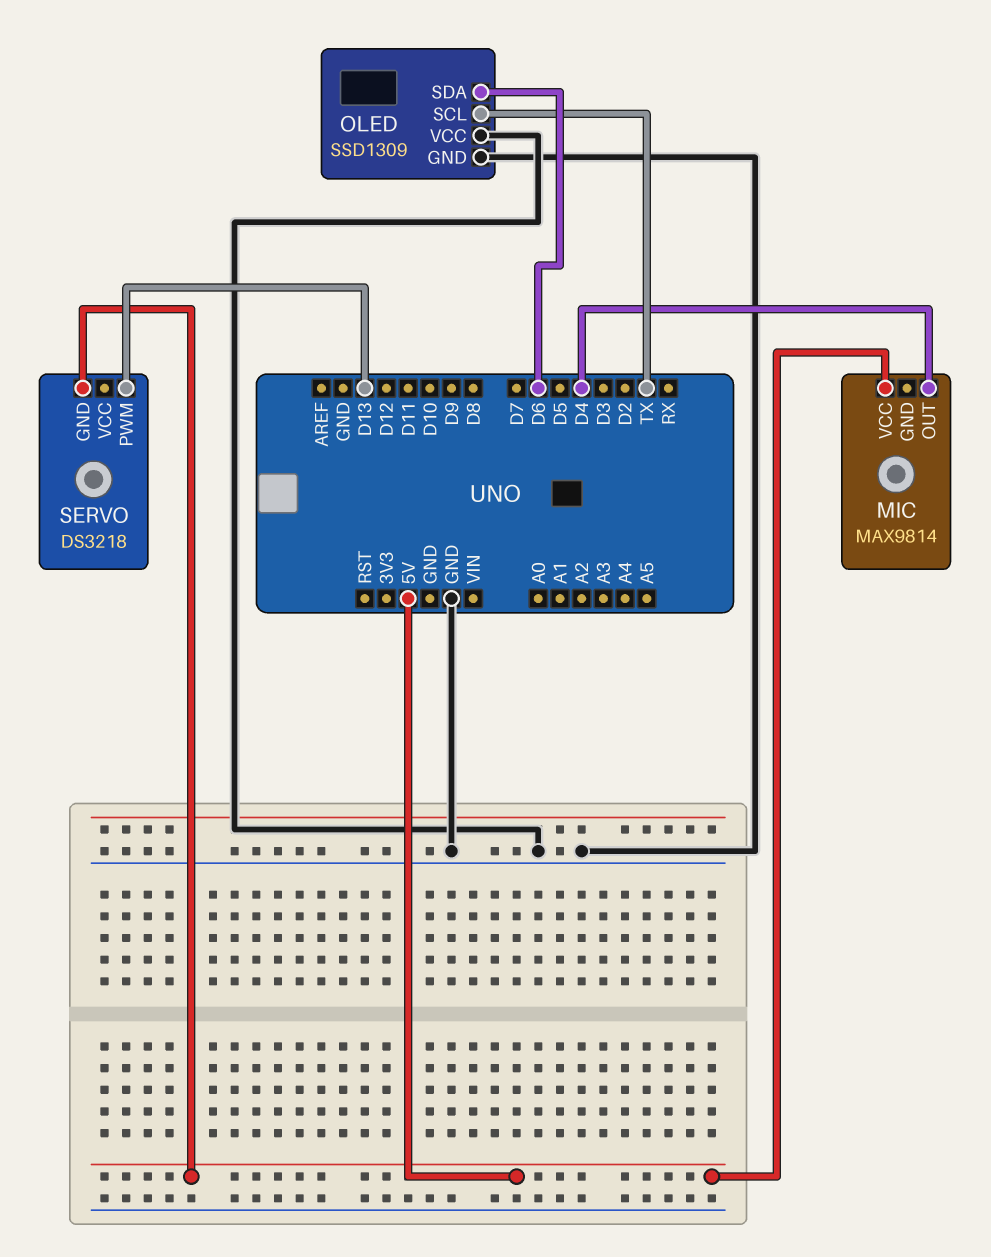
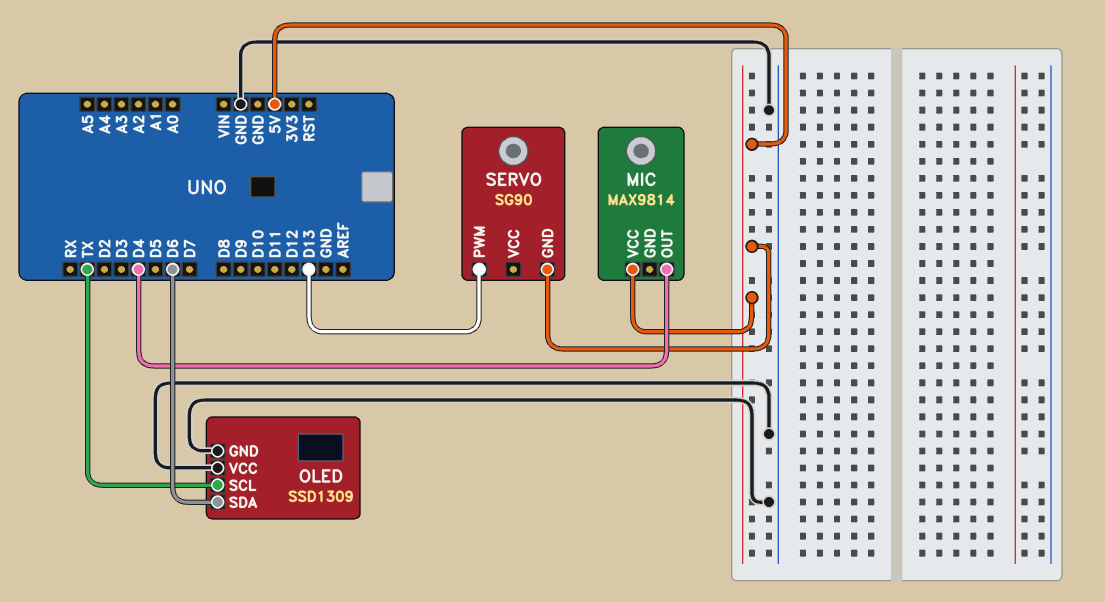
SERVO: DS3218 -> SG90

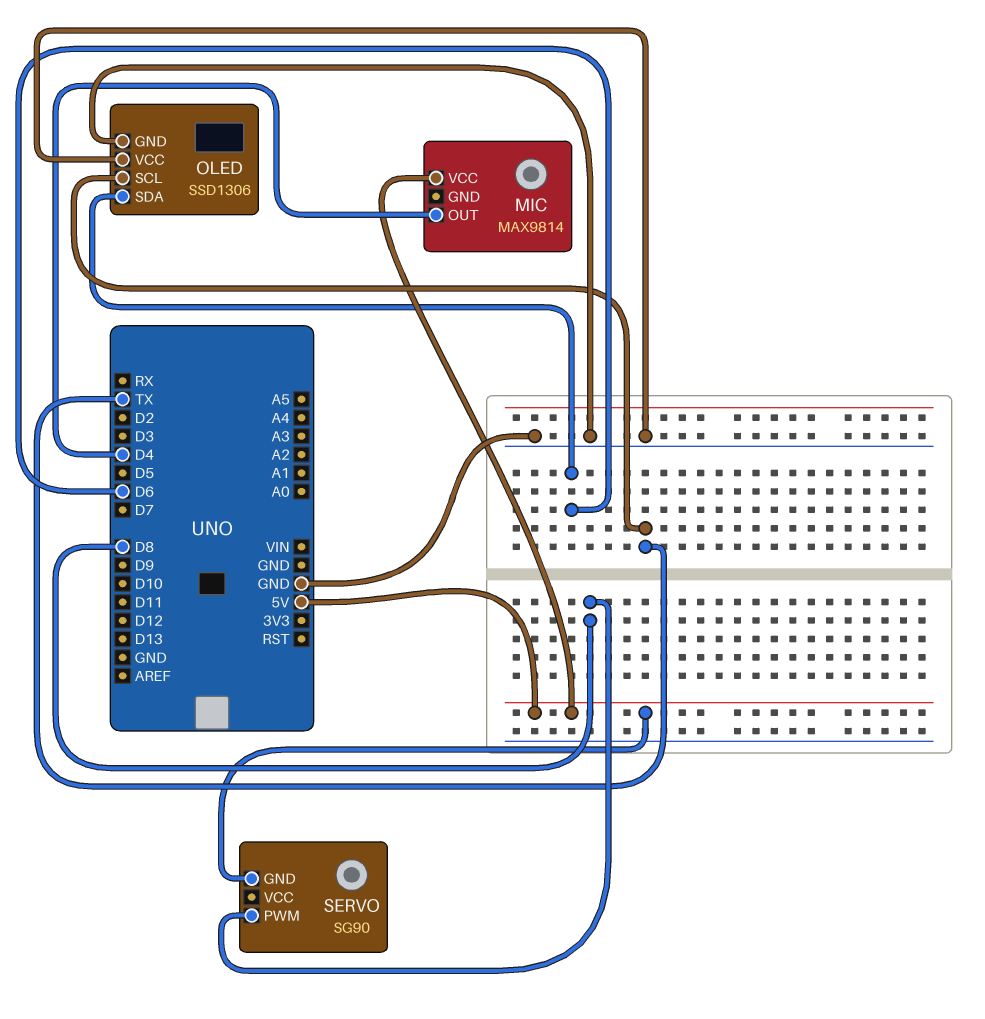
OLED: SSD1309 -> SSD1306
SERVO pin PWM: D13 -> D8

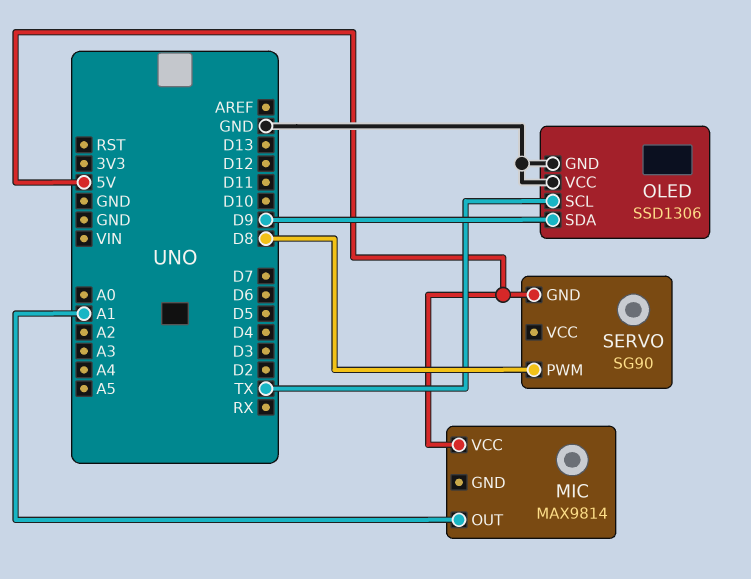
MIC pin OUT: D4 -> A1
OLED pin SDA: D6 -> D9

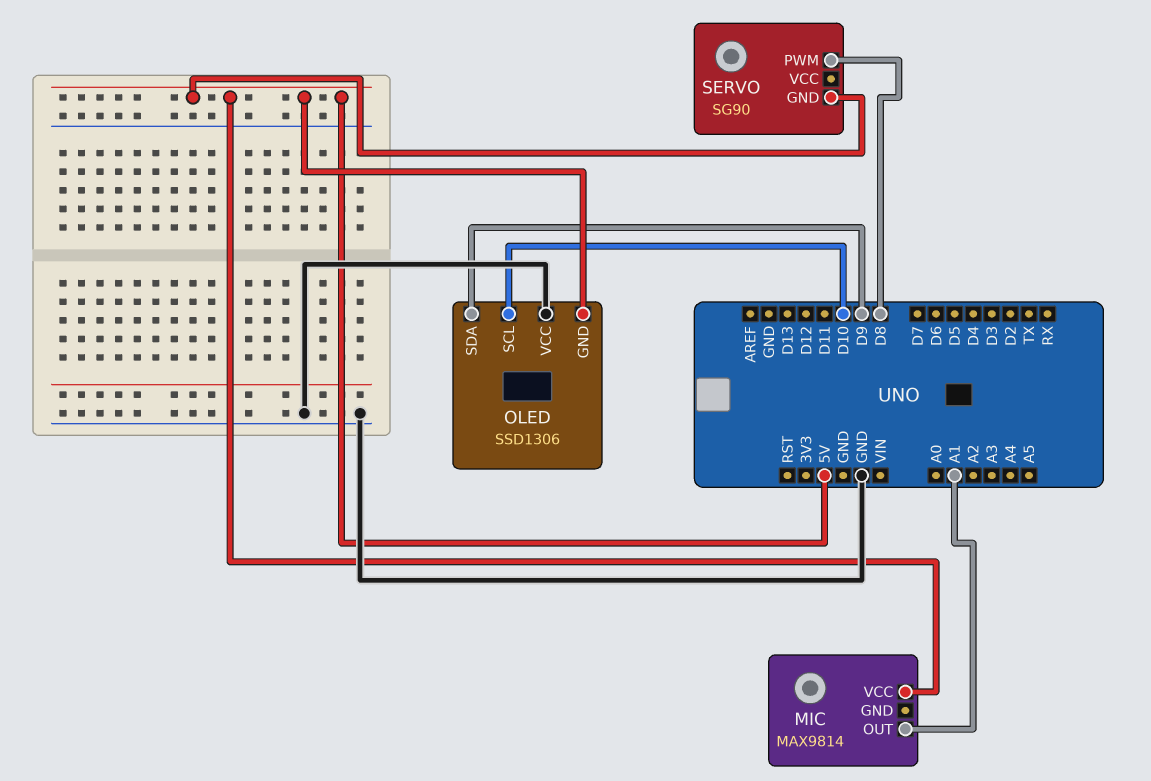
OLED pin GND: GND -> 5V
OLED pin SCL: TX -> D10

